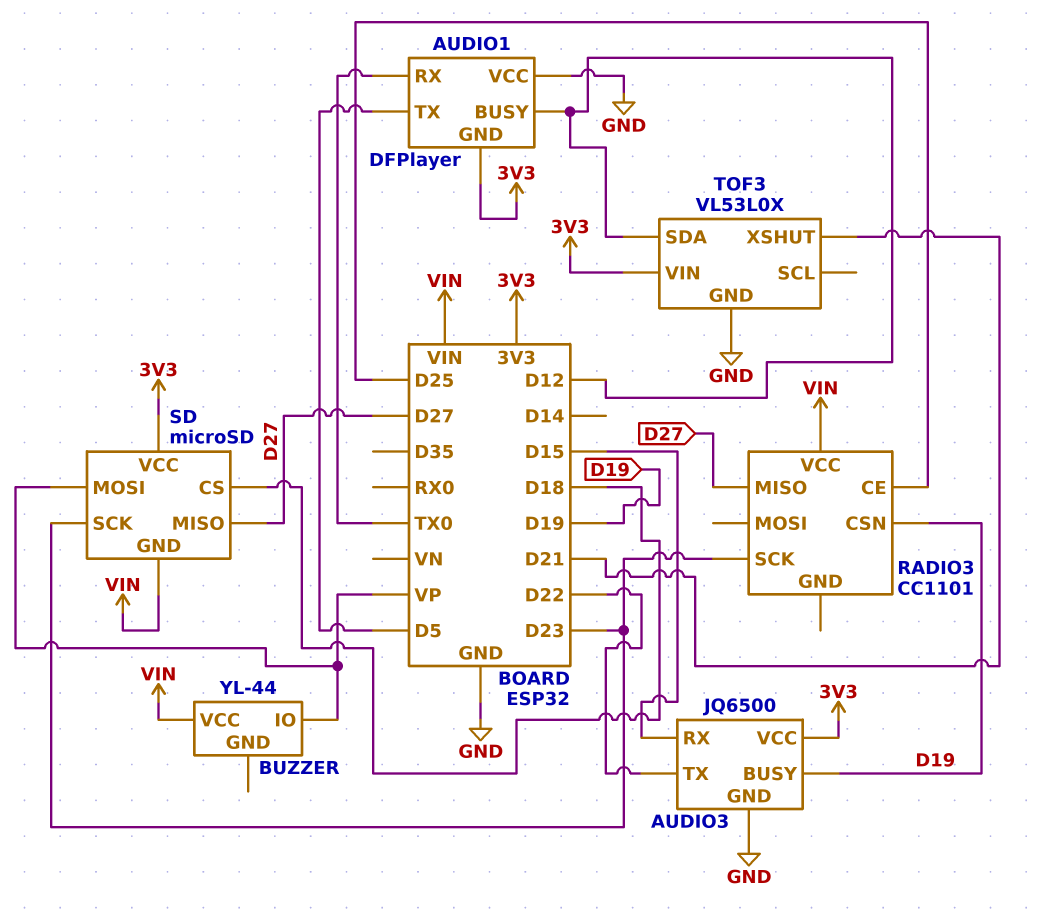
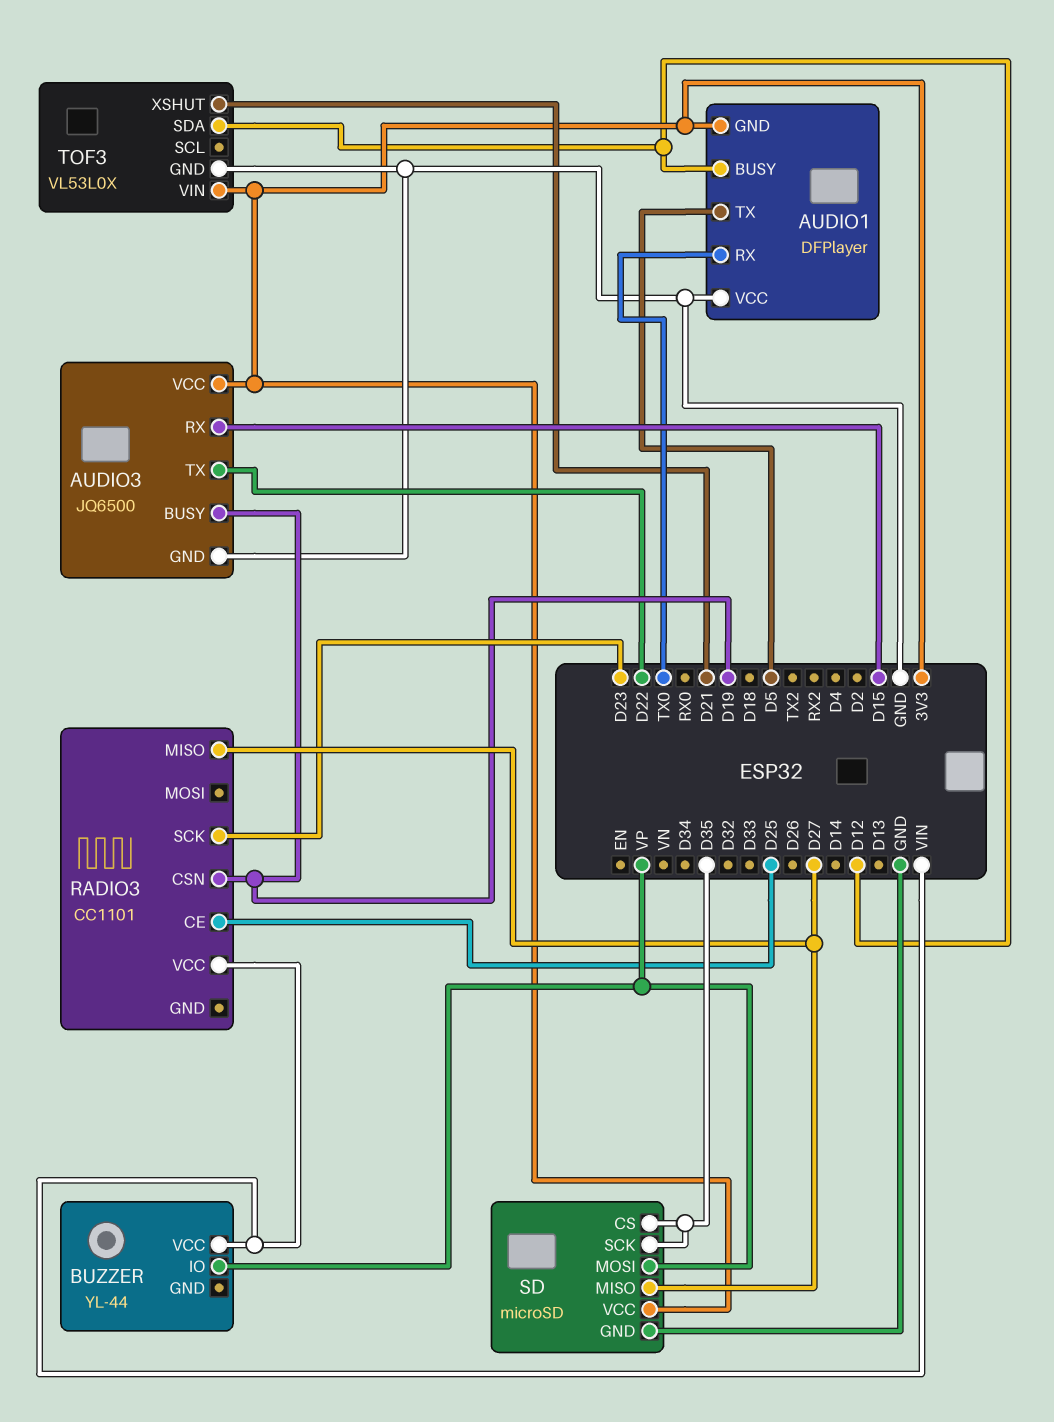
SD pin CS: D18 -> D35
SD pin GND: VIN -> GND
SD pin SCK: D23 -> D35

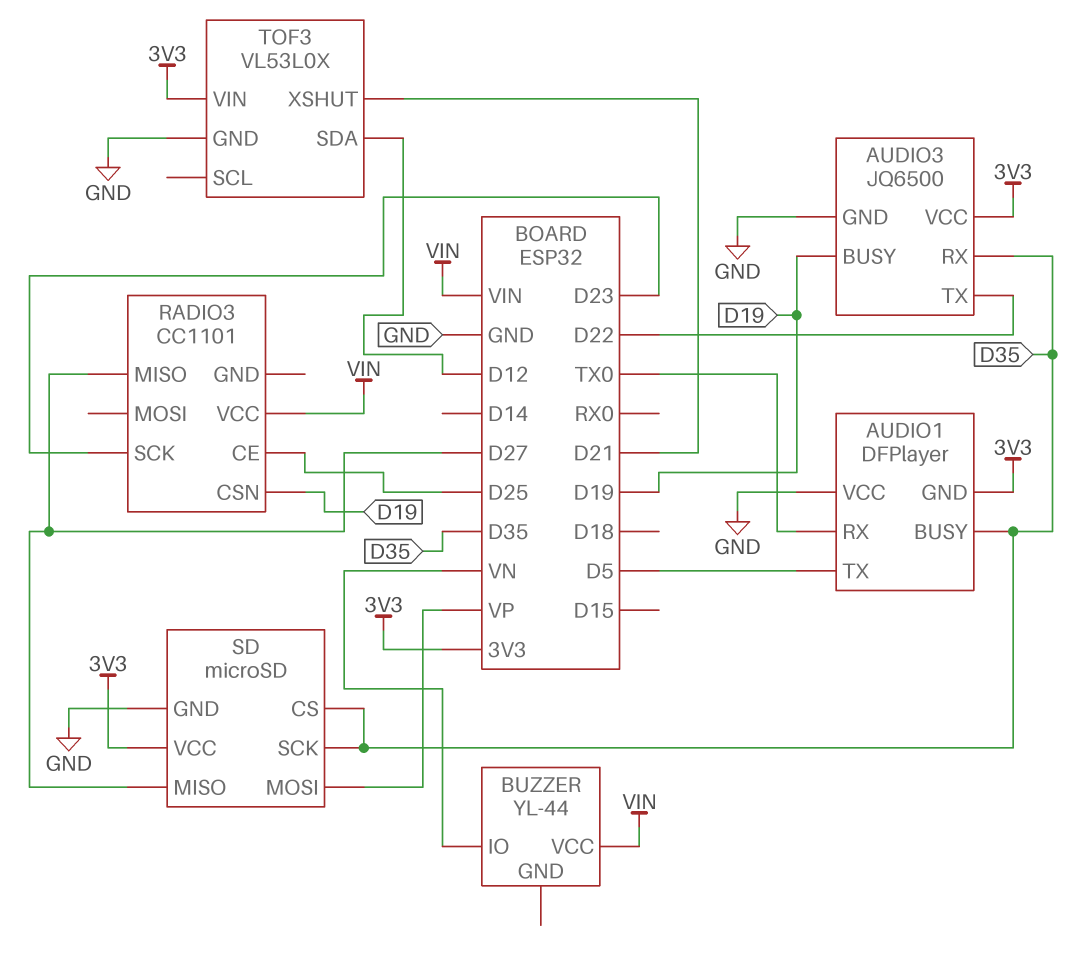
AUDIO1 pin BUSY: D12 -> D35
AUDIO3 pin RX: D15 -> D35
BUZZER pin IO: VP -> VN

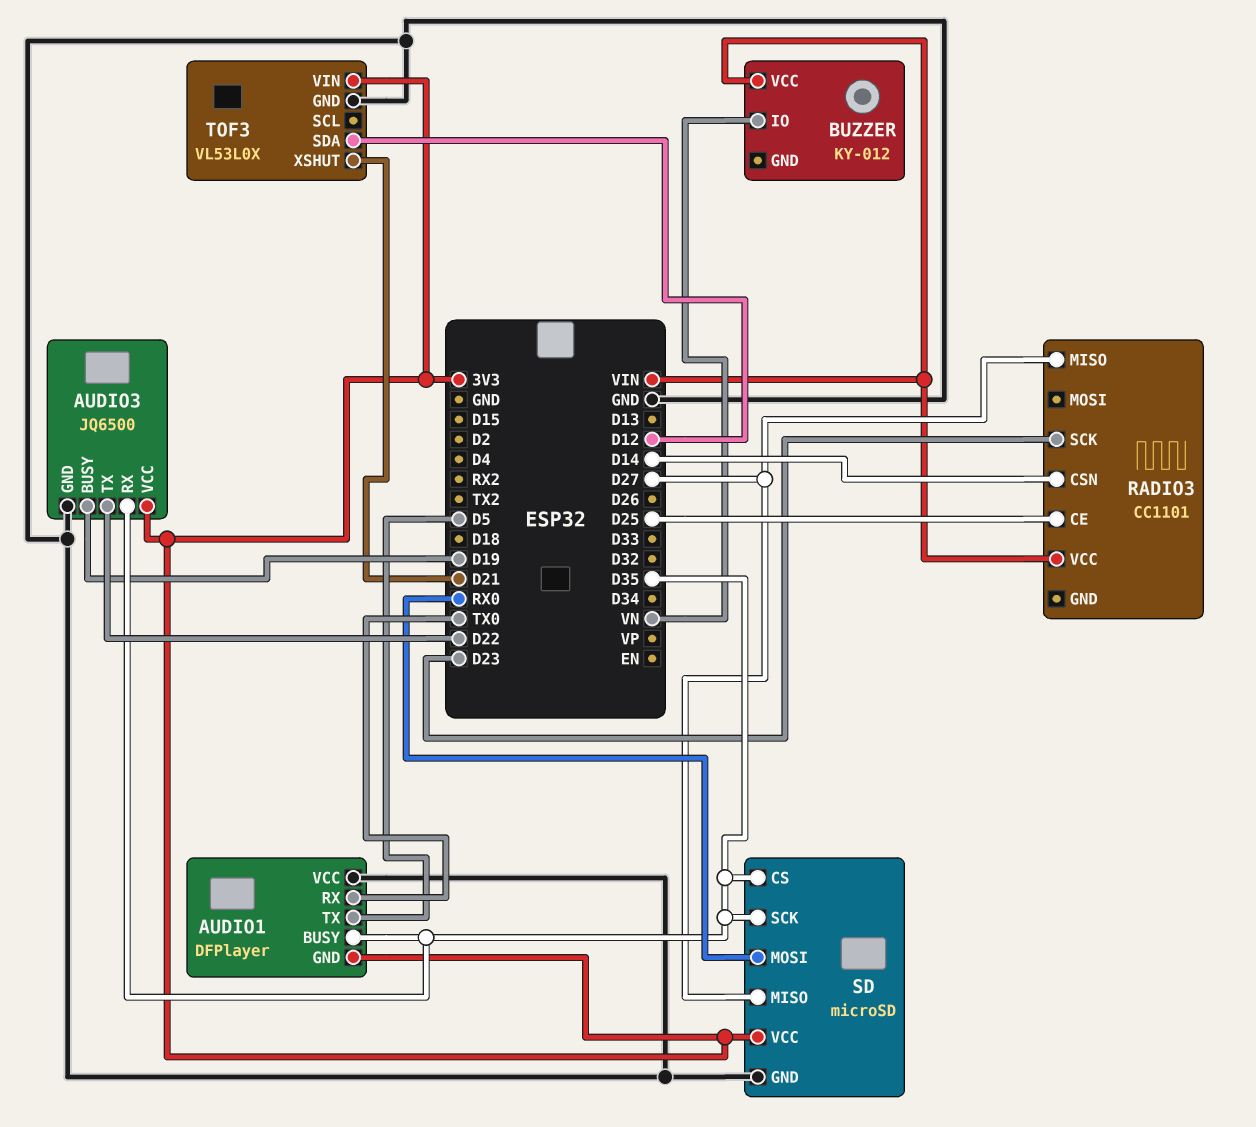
BUZZER: YL-44 -> KY-012
RADIO3 pin CSN: D19 -> D14
SD pin MOSI: VP -> RX0

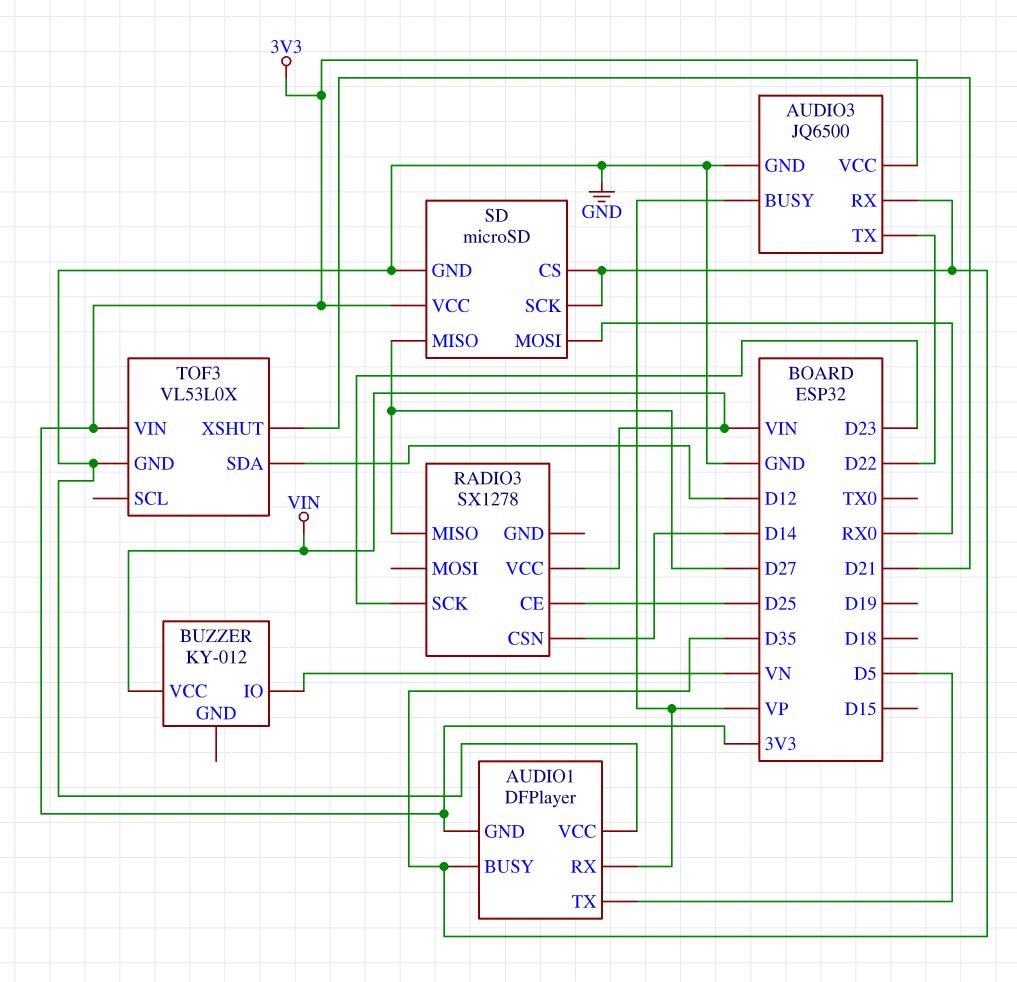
AUDIO1 pin RX: TX0 -> VP
AUDIO3 pin BUSY: D19 -> VP
RADIO3: CC1101 -> SX1278

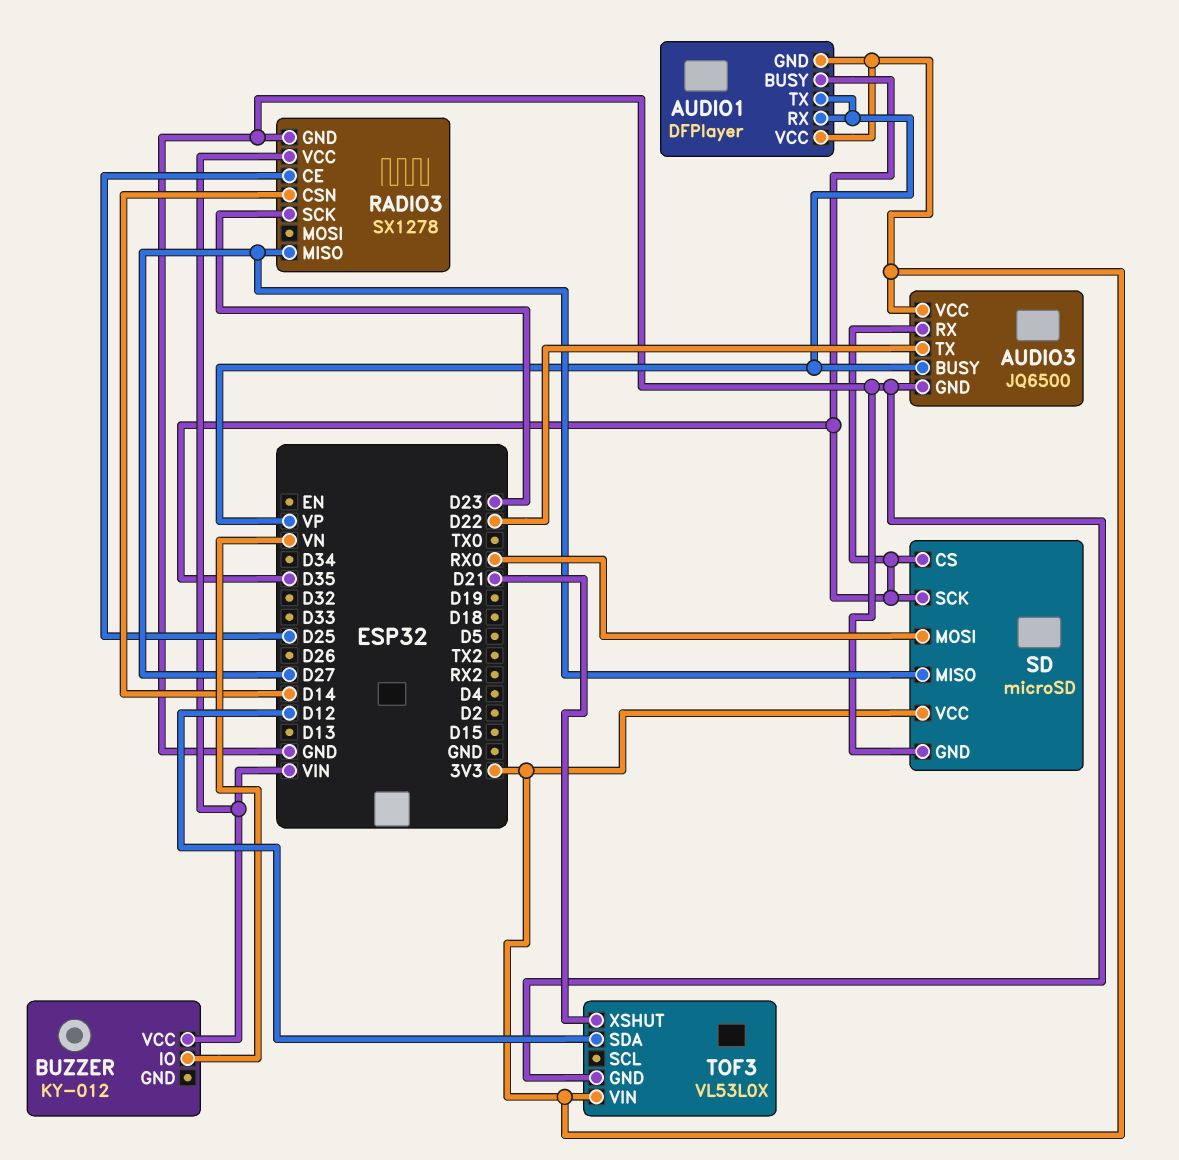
AUDIO1 pin TX: D5 -> VP
AUDIO1 pin VCC: GND -> 3V3
RADIO3 pin GND: none -> GND

